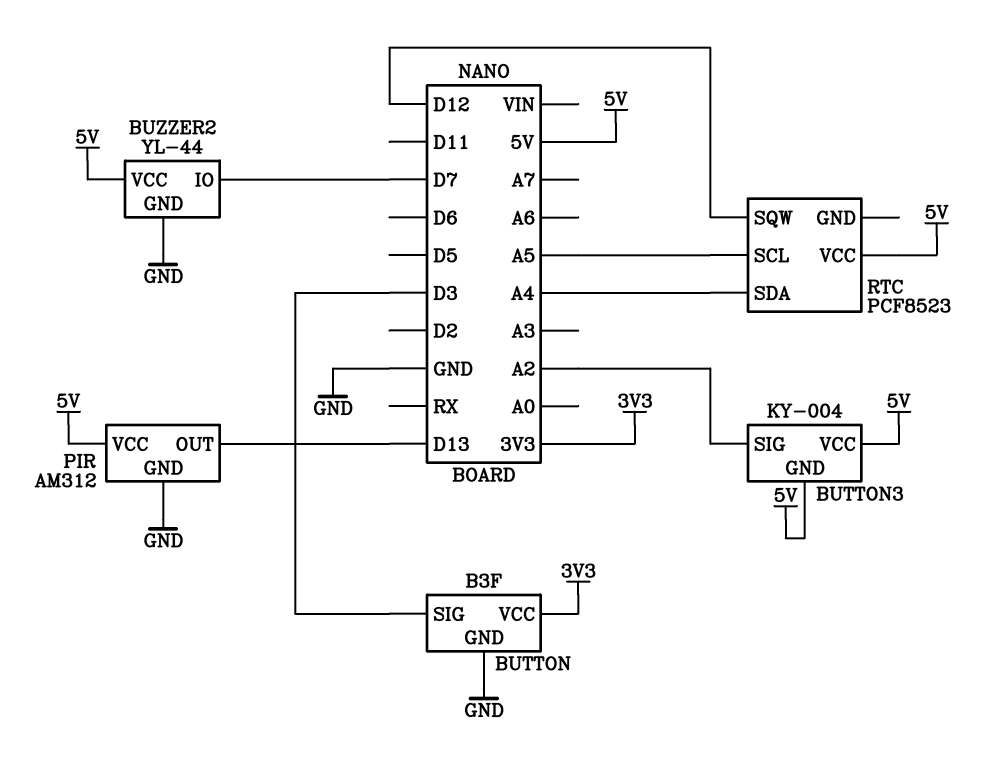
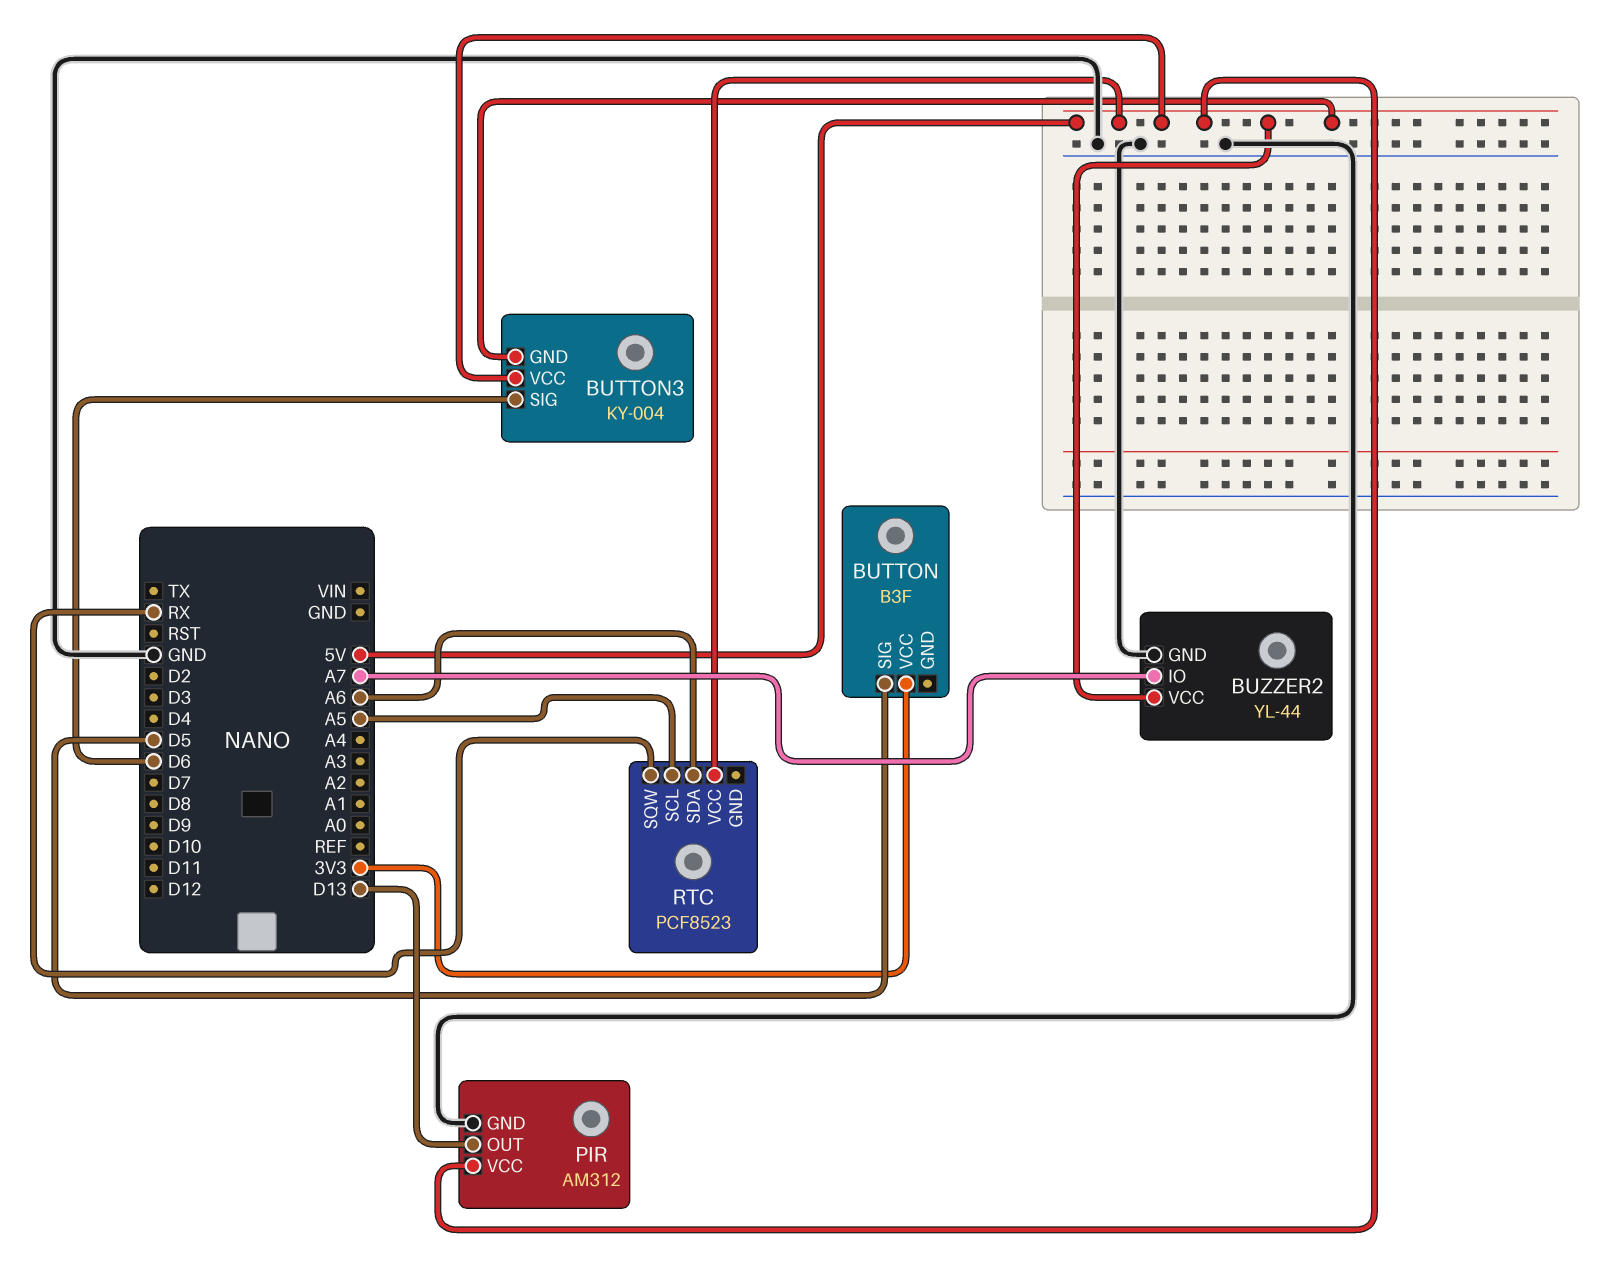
BUTTON pin GND: GND -> none
BUTTON pin SIG: D3 -> D5
BUTTON3 pin SIG: A2 -> D6
BUZZER2 pin IO: D7 -> A7
RTC pin SDA: A4 -> A6
RTC pin SQW: D12 -> RX

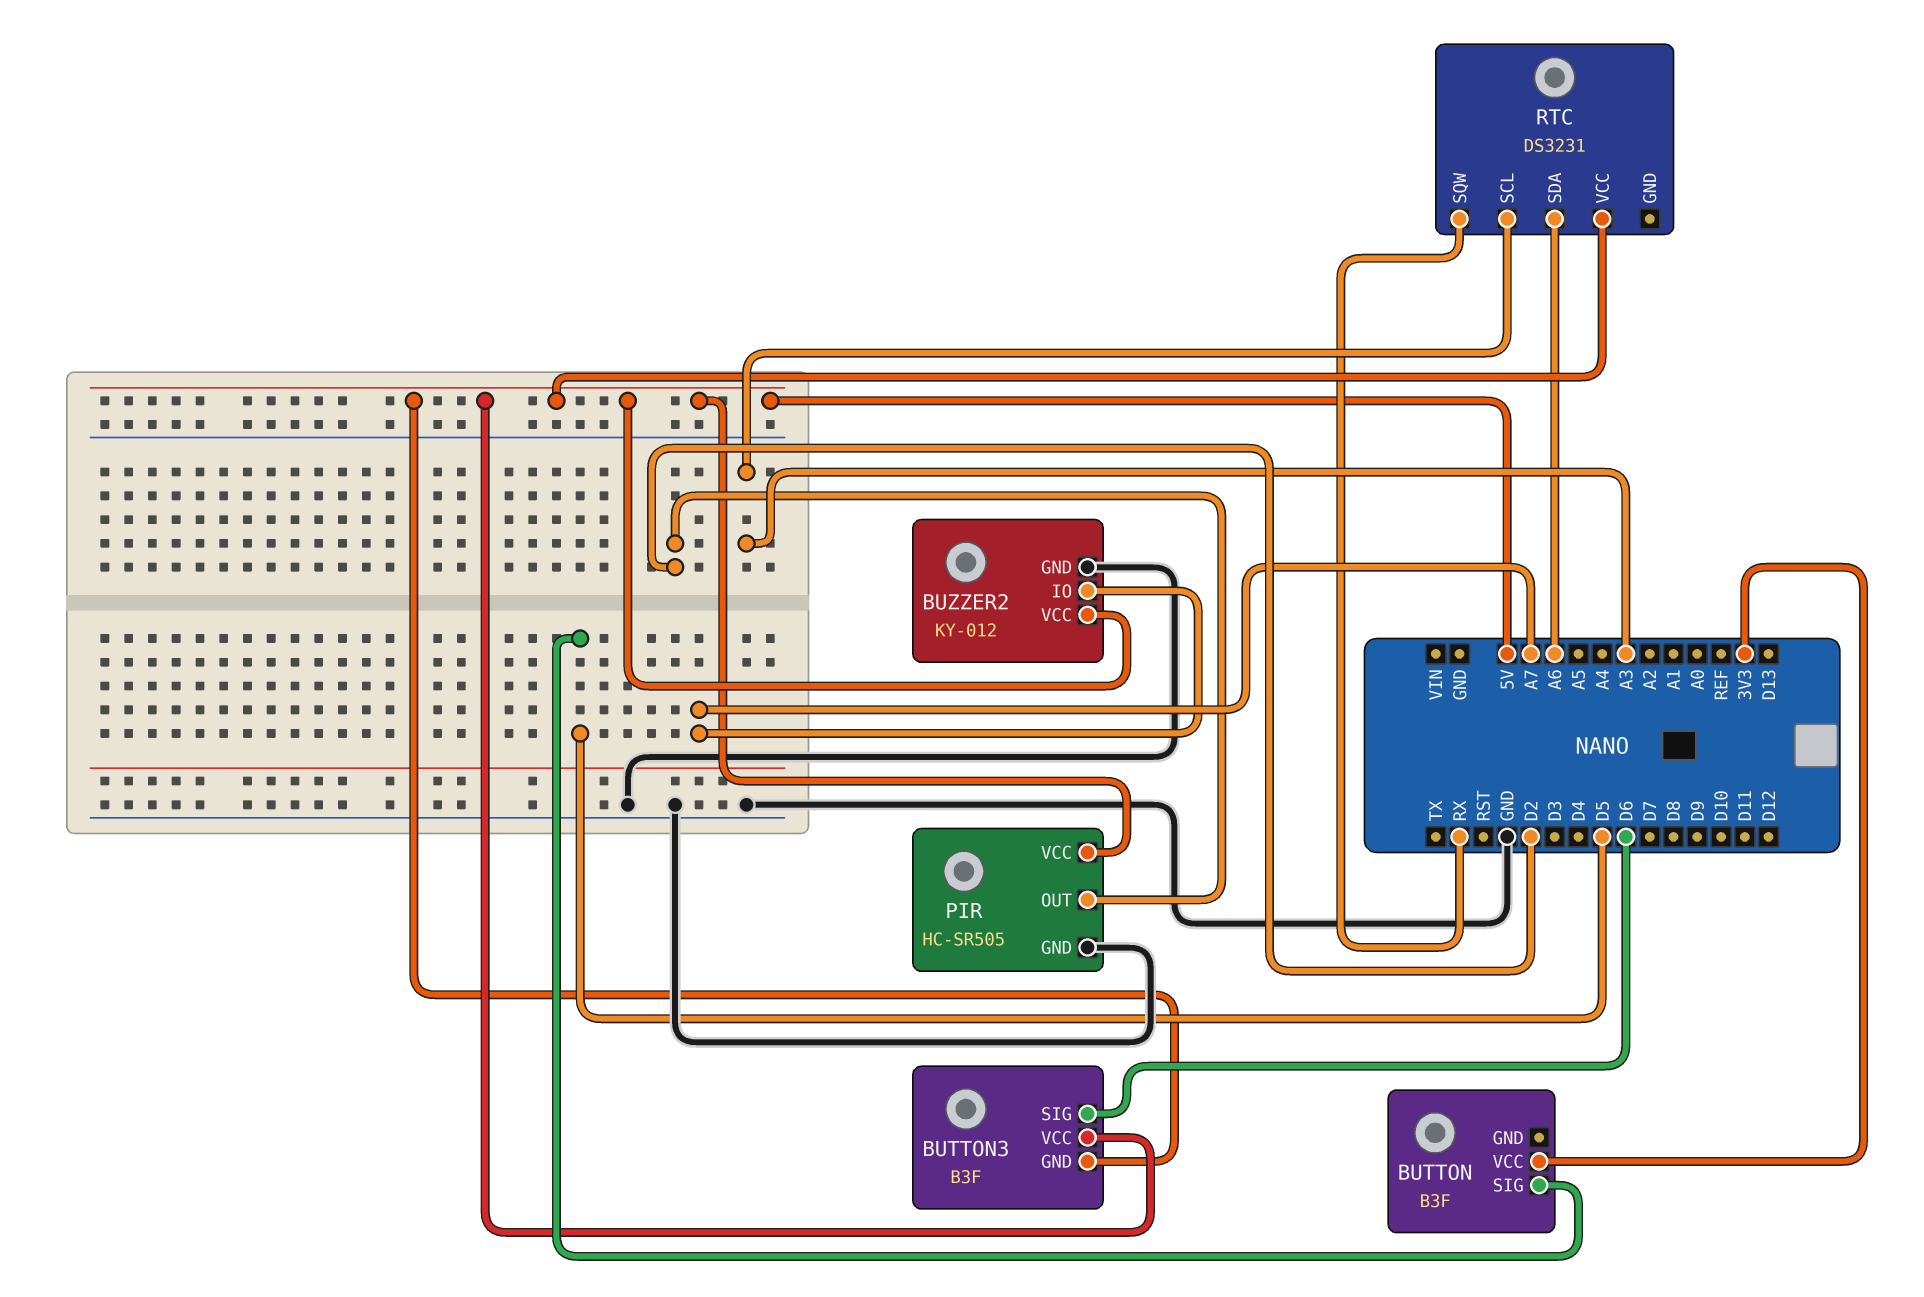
BUTTON3: KY-004 -> B3F
BUZZER2: YL-44 -> KY-012
PIR: AM312 -> HC-SR505
PIR pin OUT: D13 -> D2
RTC: PCF8523 -> DS3231
RTC pin SCL: A5 -> A3

